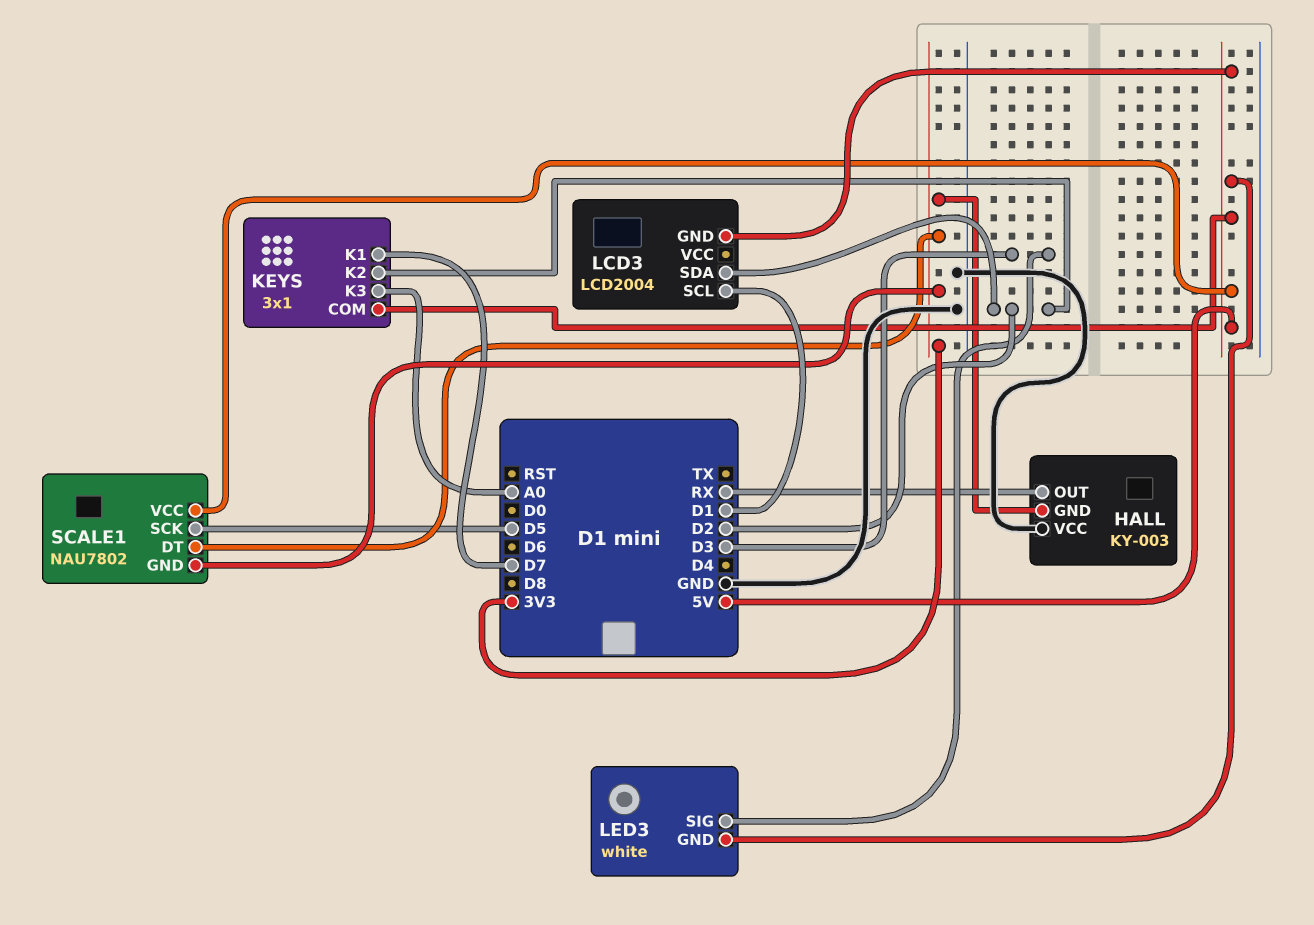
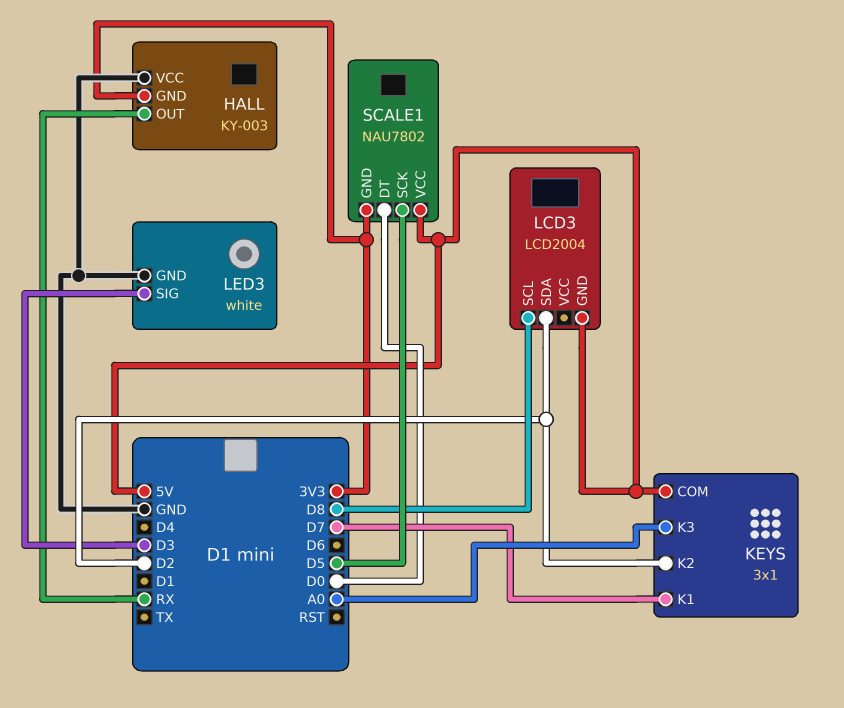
LCD3 pin SCL: D1 -> D8
LED3 pin GND: 5V -> GND
SCALE1 pin DT: 3V3 -> D0

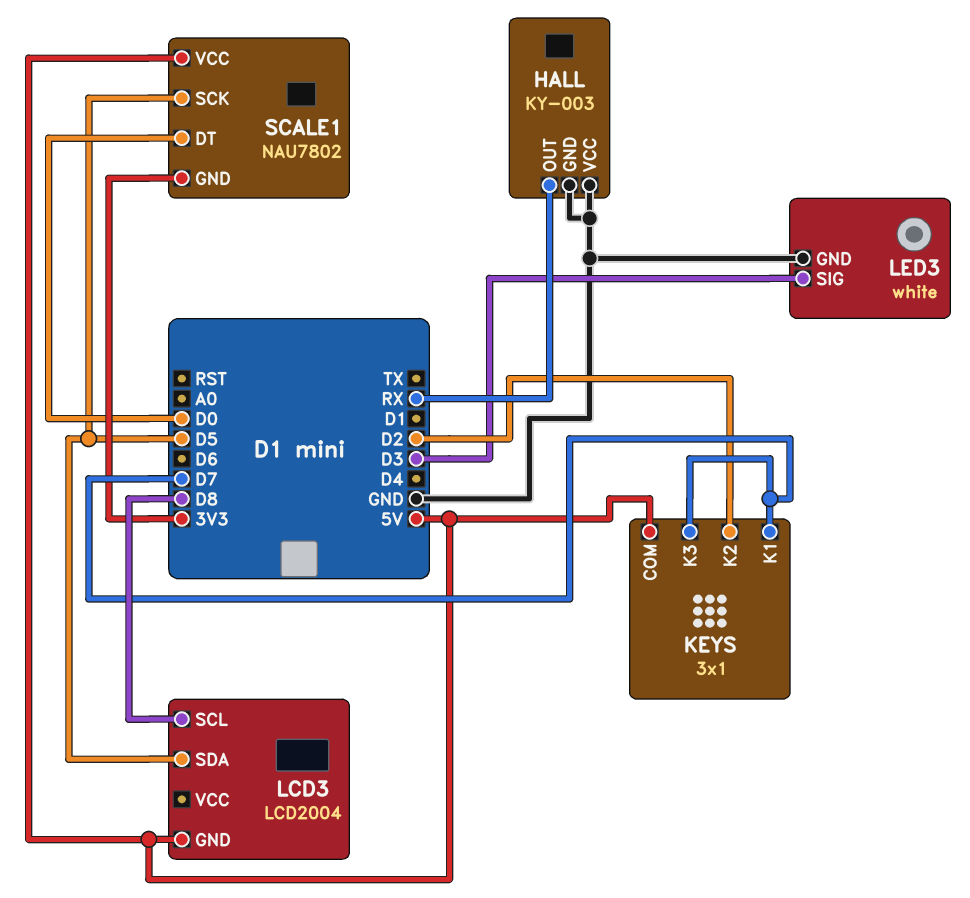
HALL pin GND: 3V3 -> GND
KEYS pin K3: A0 -> D7
LCD3 pin SDA: D2 -> D5

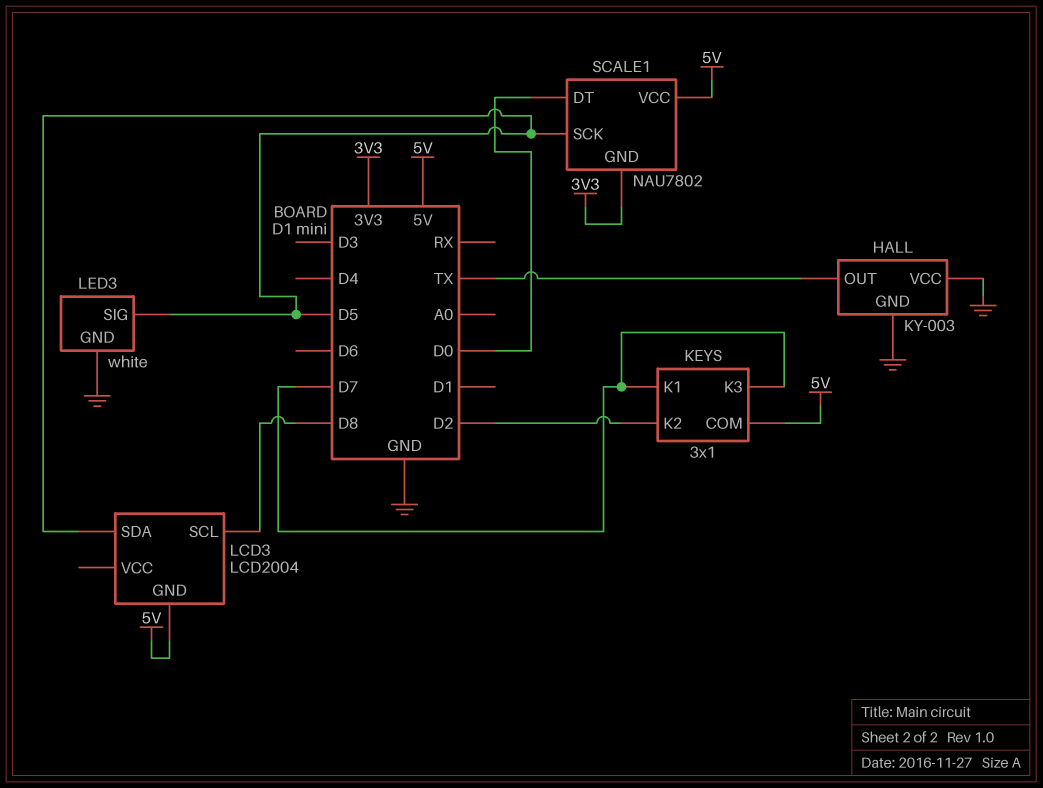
HALL pin OUT: RX -> TX
LED3 pin SIG: D3 -> D5

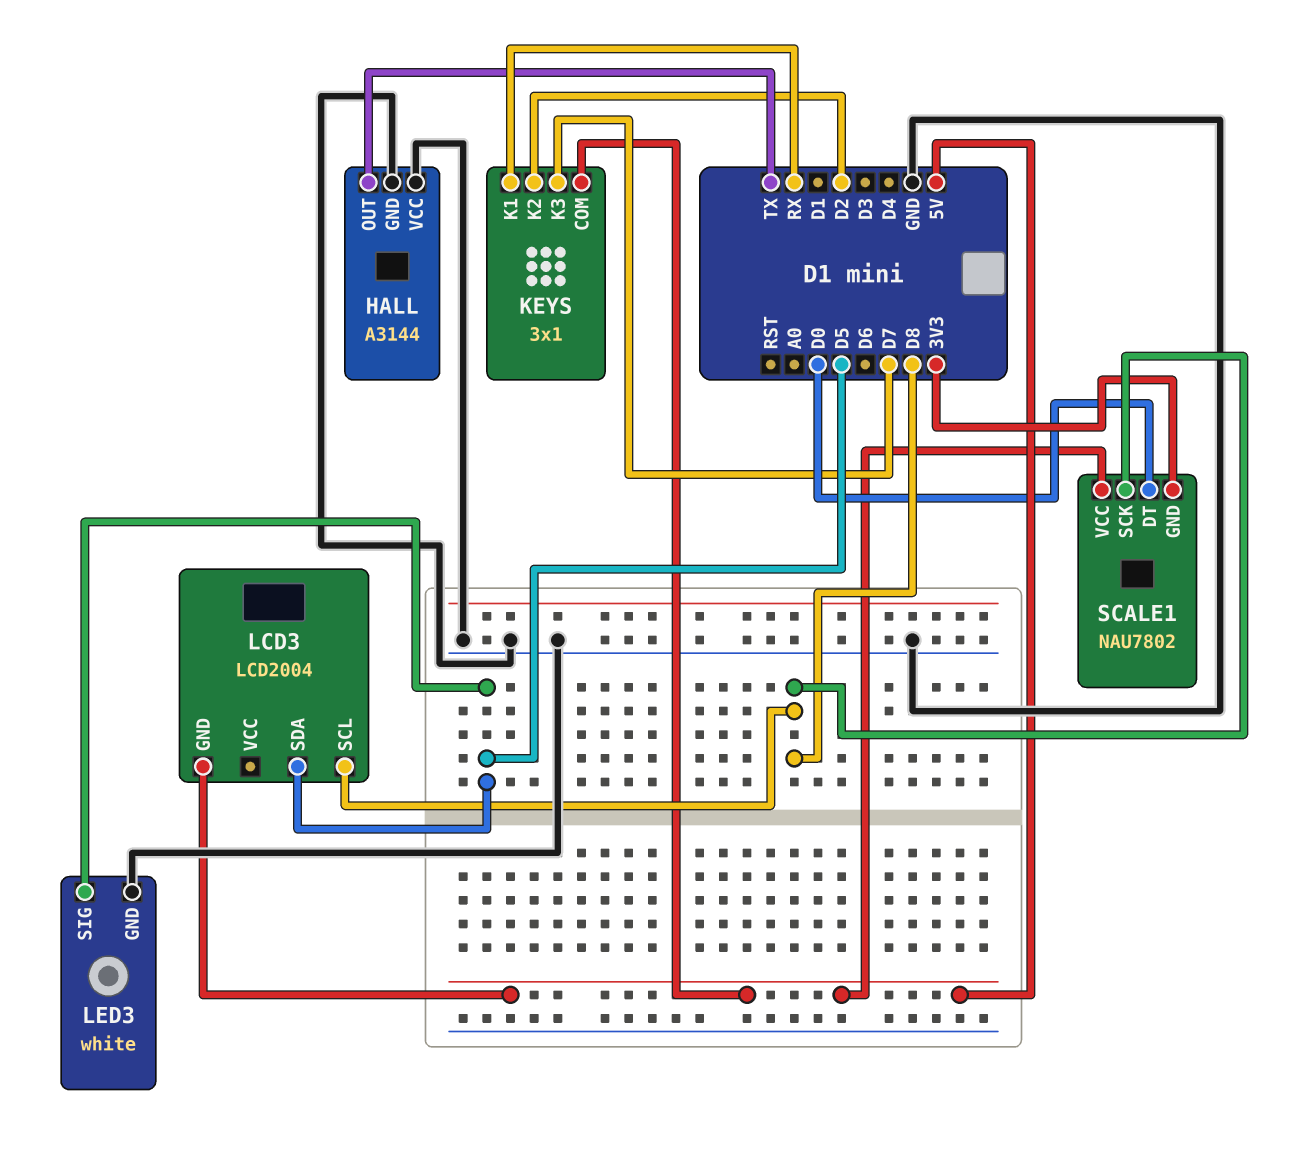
HALL: KY-003 -> A3144
KEYS pin K1: D7 -> RX
SCALE1 pin SCK: D5 -> D8

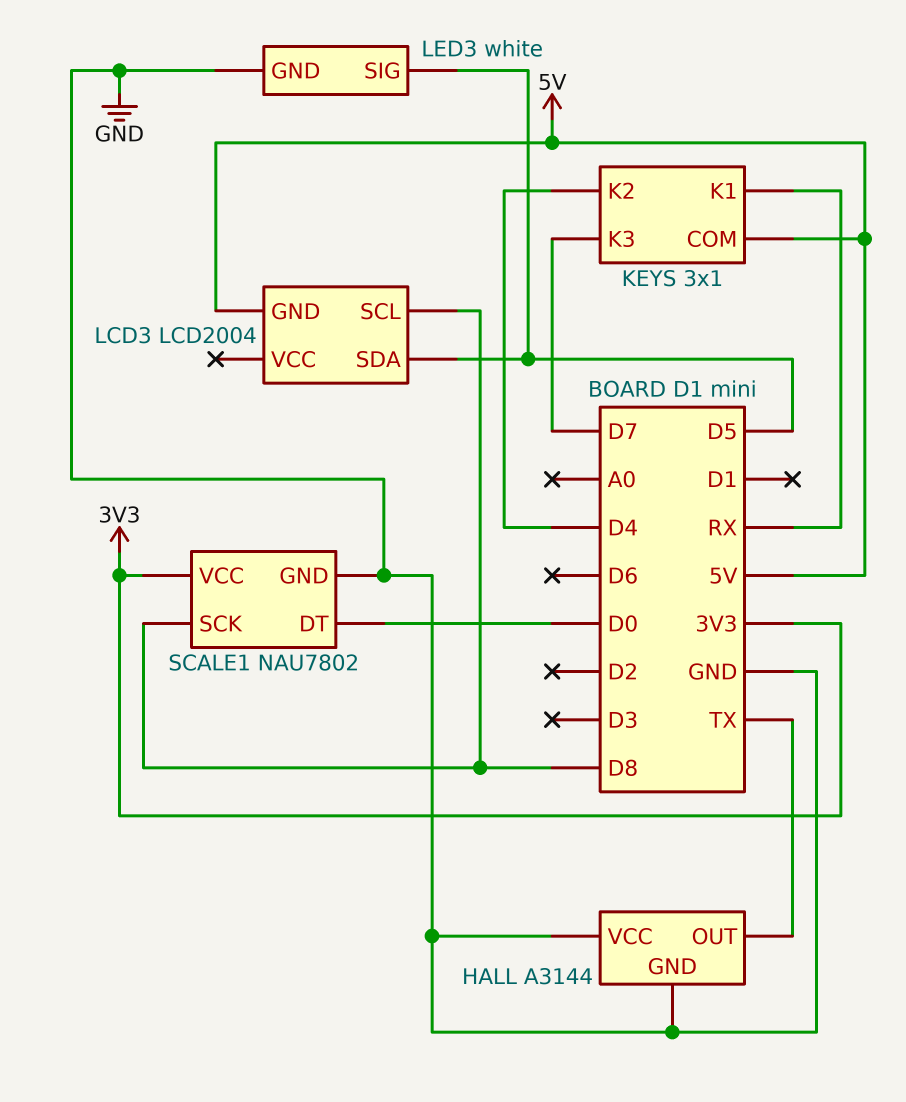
KEYS pin K2: D2 -> D4
SCALE1 pin GND: 3V3 -> GND
SCALE1 pin VCC: 5V -> 3V3

